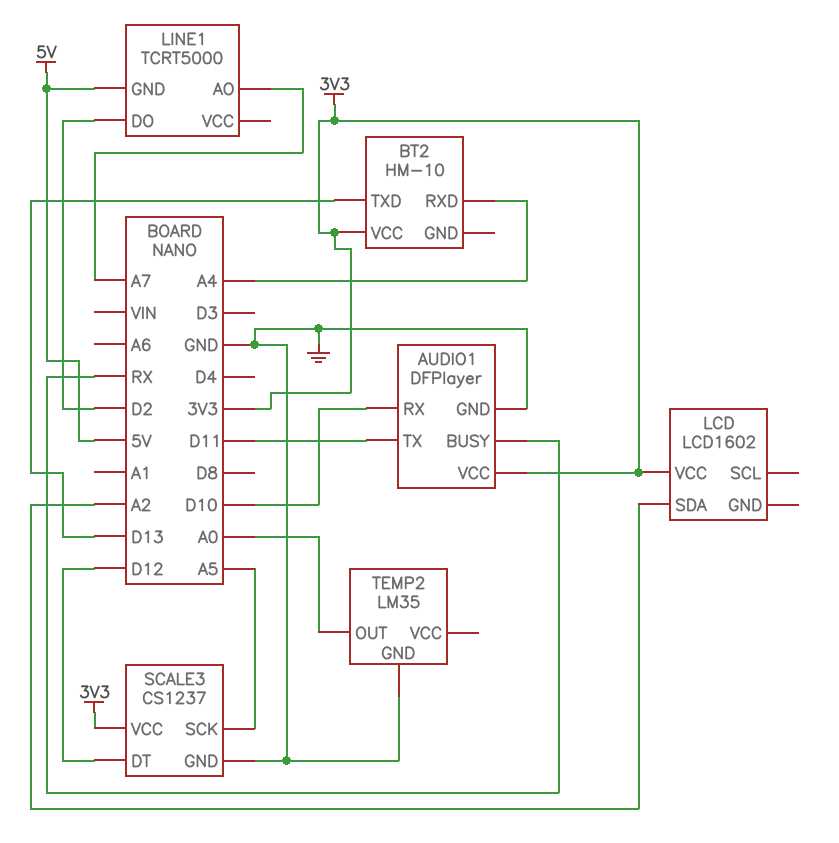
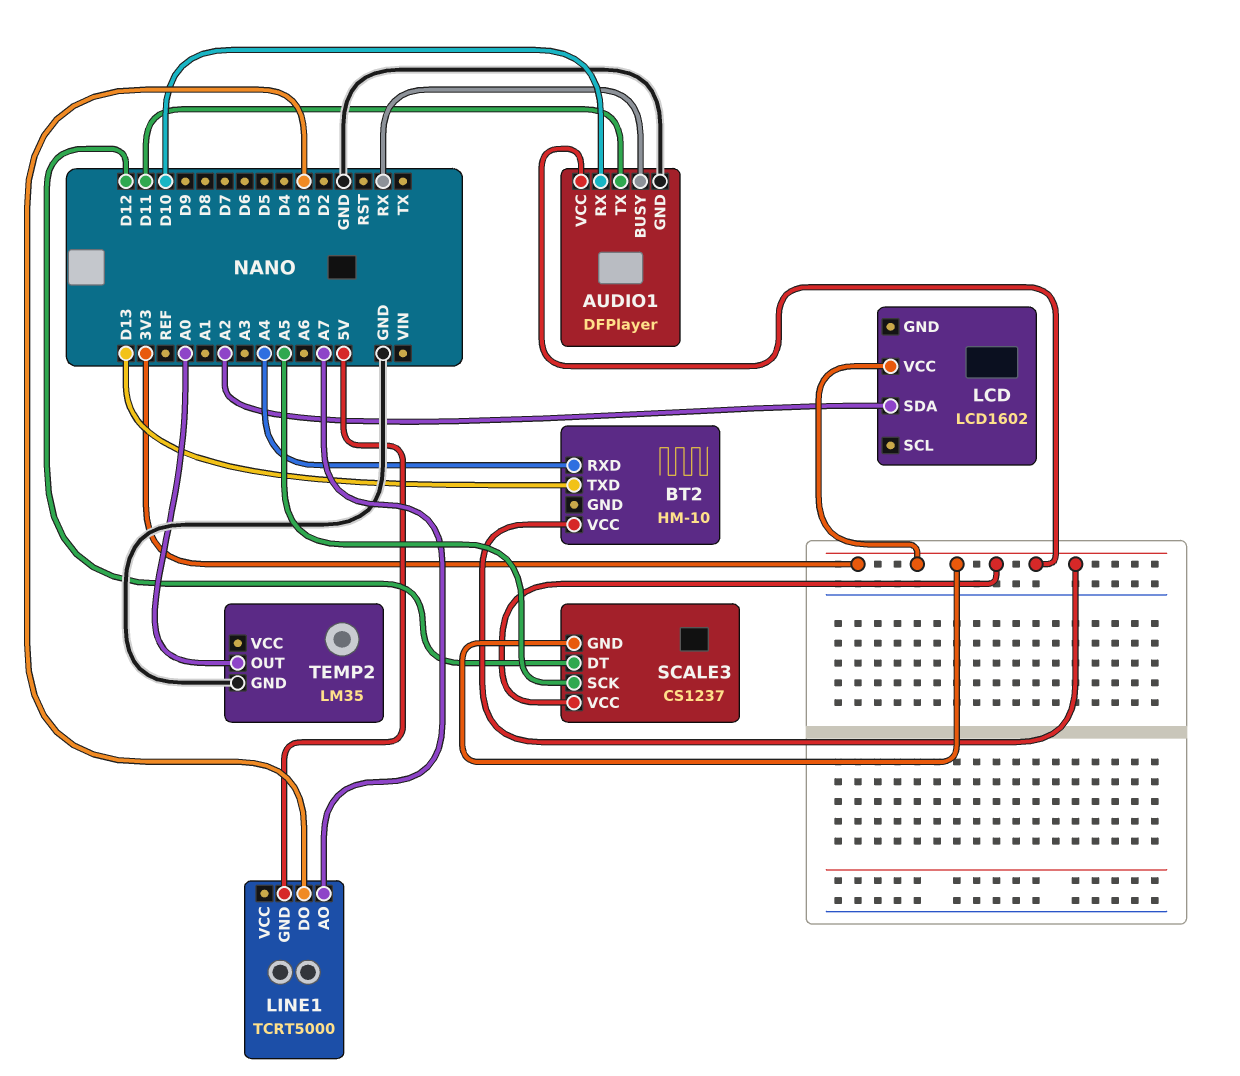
LINE1 pin DO: D2 -> D3
SCALE3 pin GND: GND -> 3V3

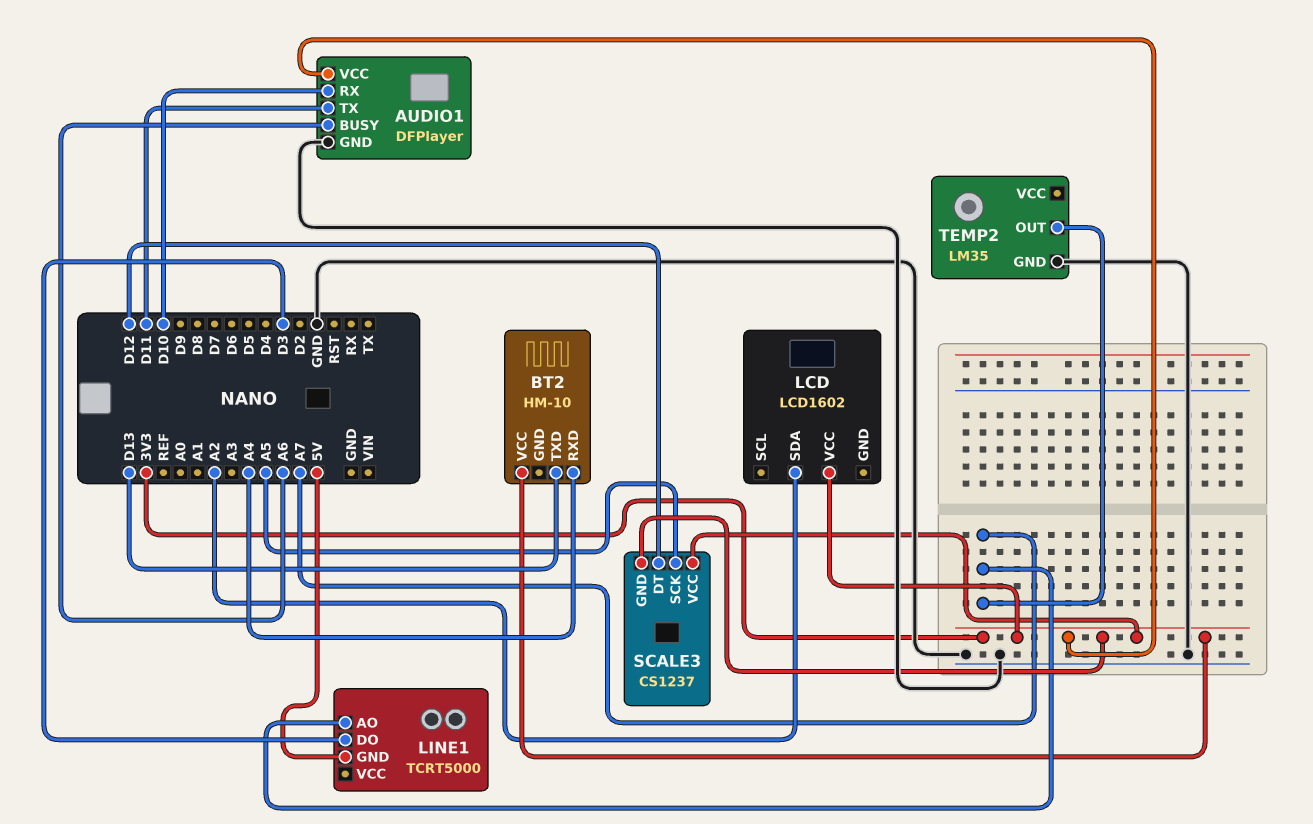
AUDIO1 pin BUSY: RX -> A6
TEMP2 pin OUT: A0 -> A7

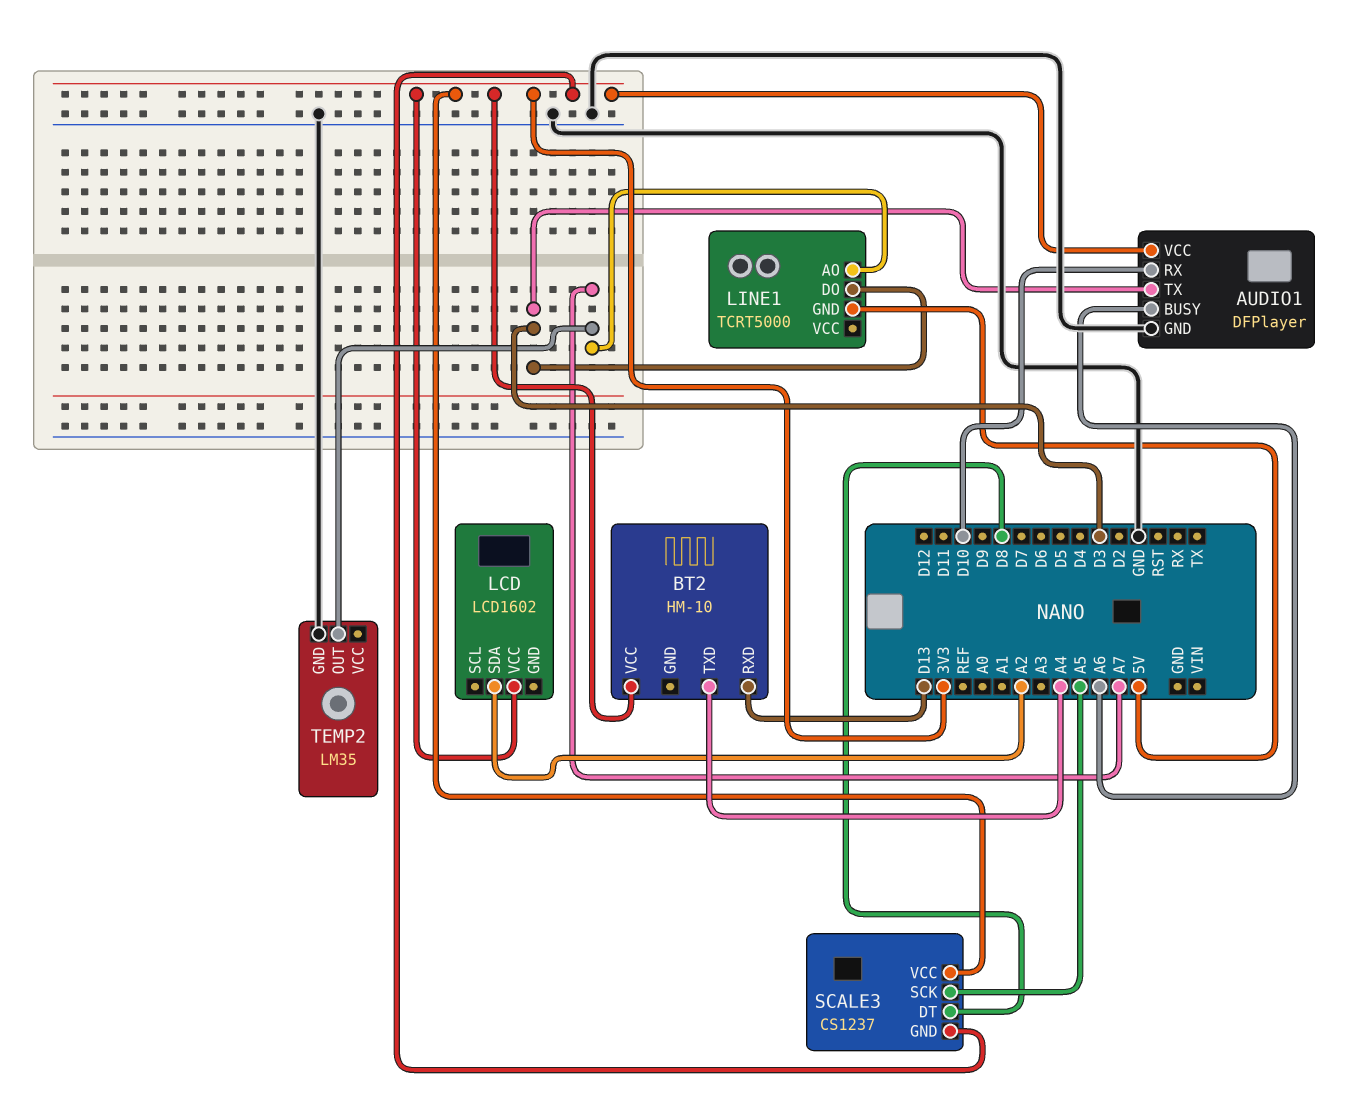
AUDIO1 pin TX: D11 -> D3
BT2 pin RXD: A4 -> D13
BT2 pin TXD: D13 -> A4
SCALE3 pin DT: D12 -> D8

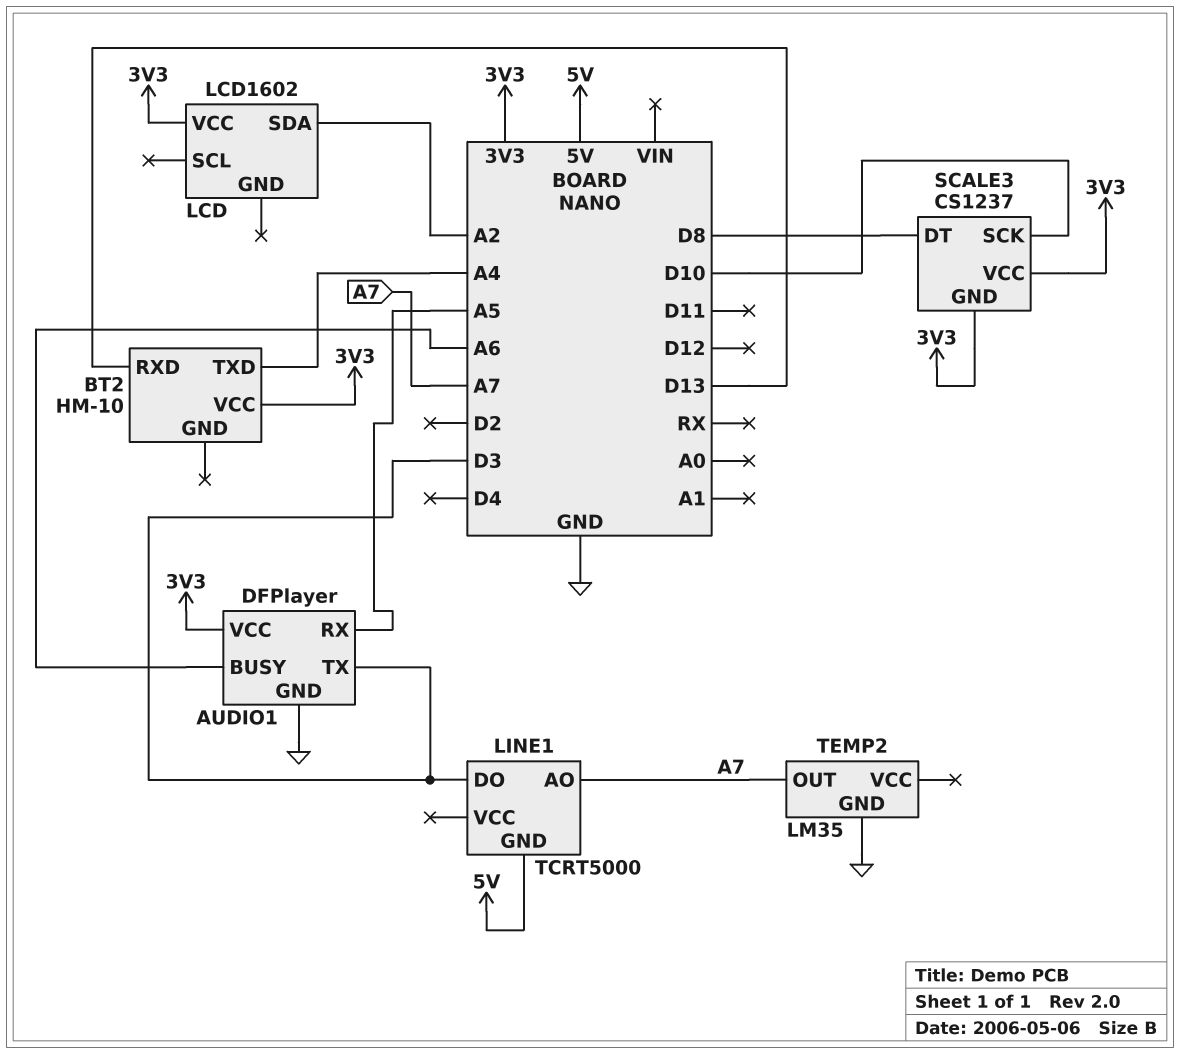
AUDIO1 pin RX: D10 -> A5
SCALE3 pin SCK: A5 -> D10

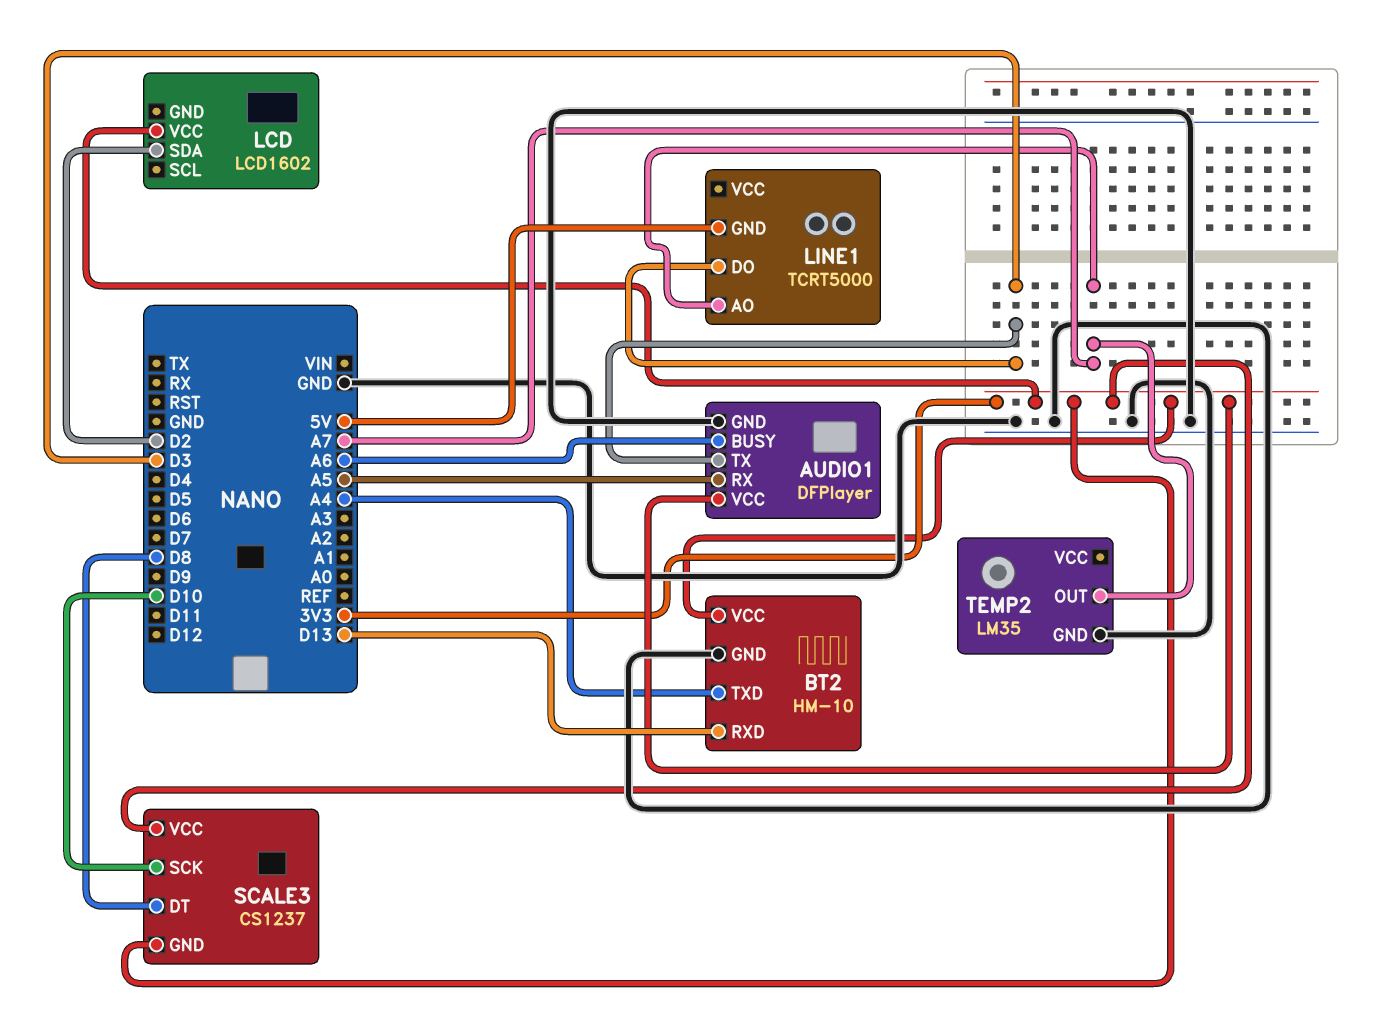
BT2 pin GND: none -> GND
LCD pin SDA: A2 -> D2

